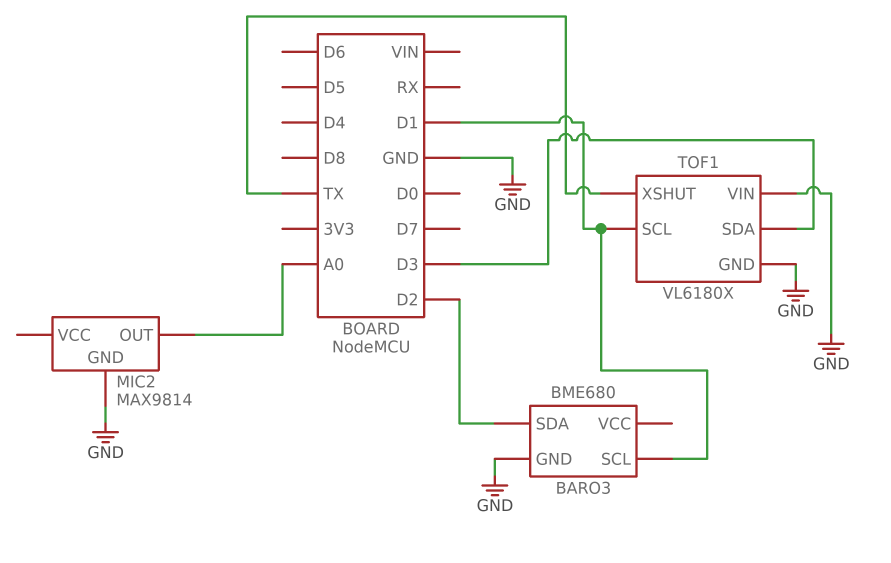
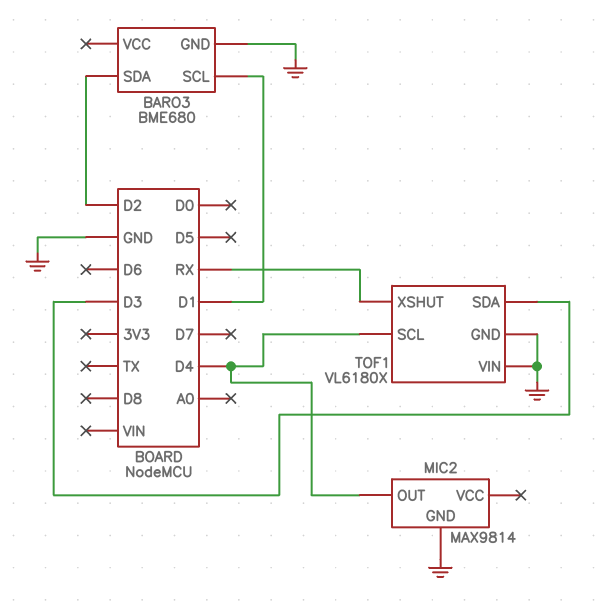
MIC2 pin OUT: A0 -> D4
TOF1 pin SCL: D1 -> D4
TOF1 pin XSHUT: TX -> RX

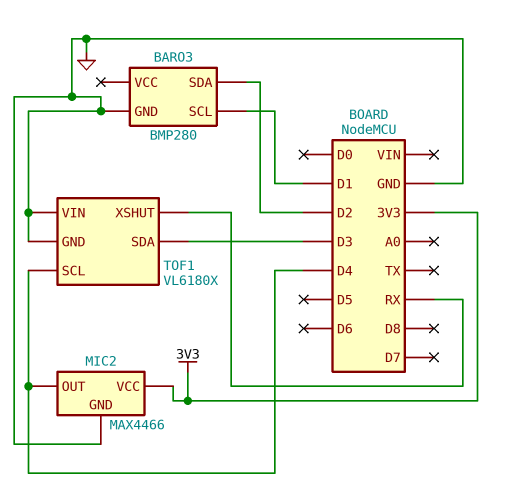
BARO3: BME680 -> BMP280
MIC2: MAX9814 -> MAX4466
MIC2 pin VCC: none -> 3V3

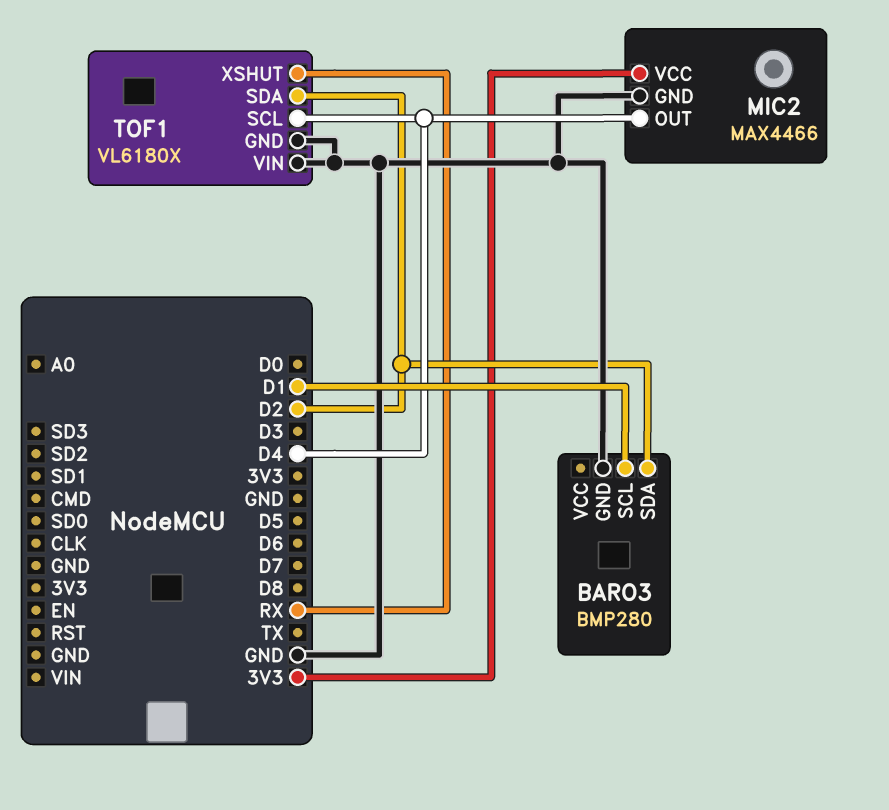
TOF1 pin SDA: D3 -> D2

